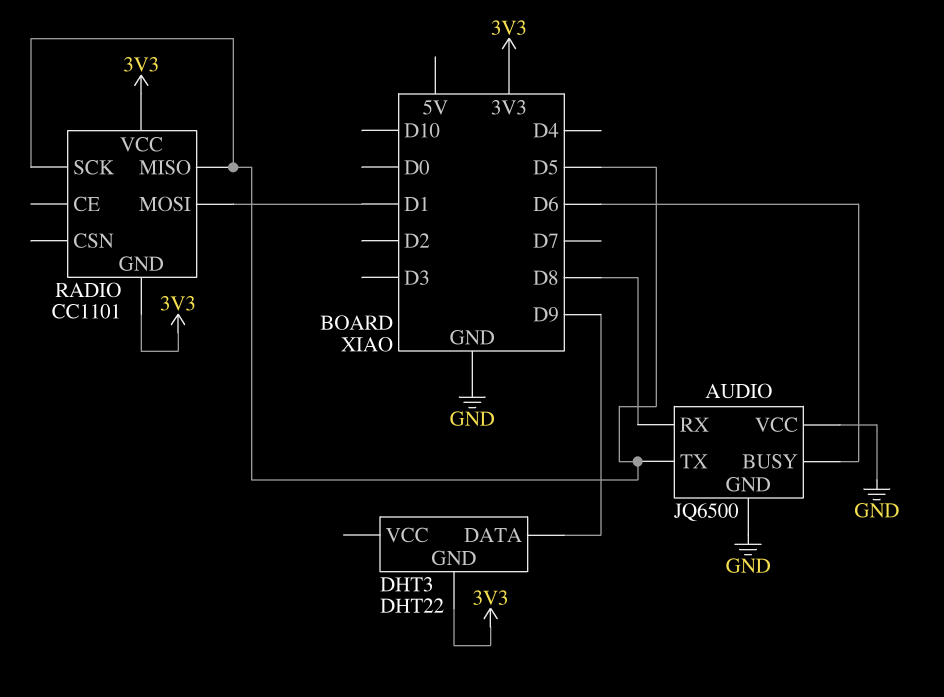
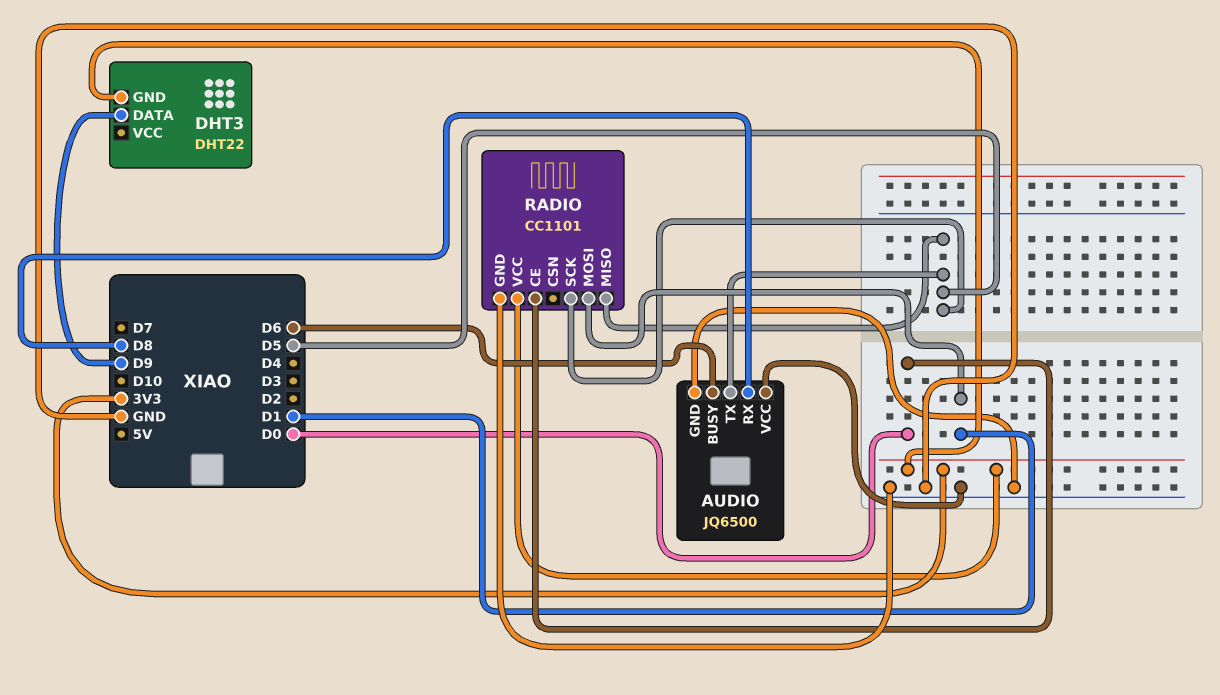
RADIO pin CE: none -> D0
RADIO pin GND: 3V3 -> GND

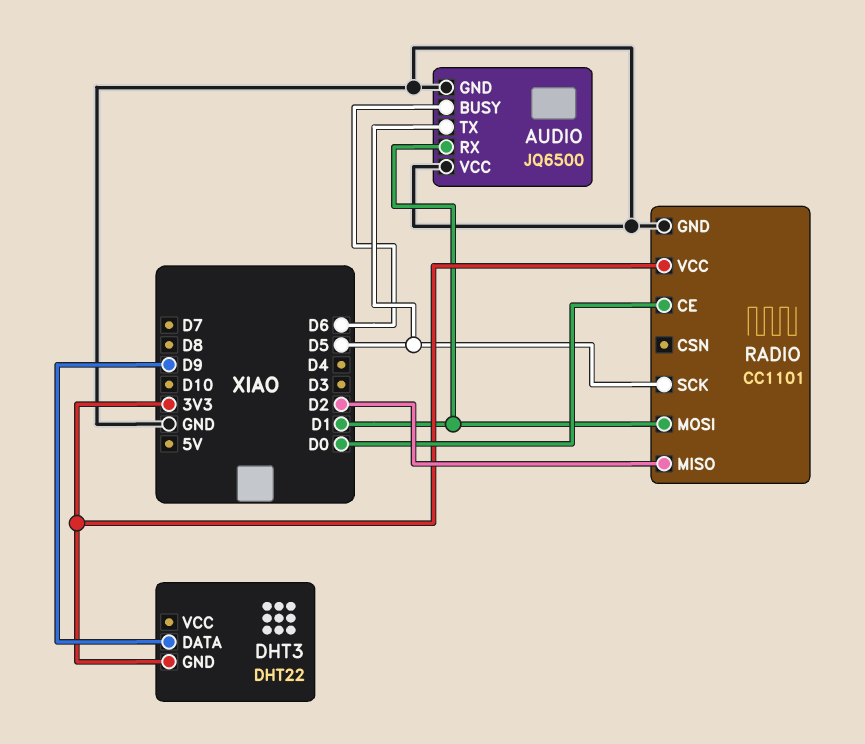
AUDIO pin RX: D8 -> D1
RADIO pin MISO: D5 -> D2

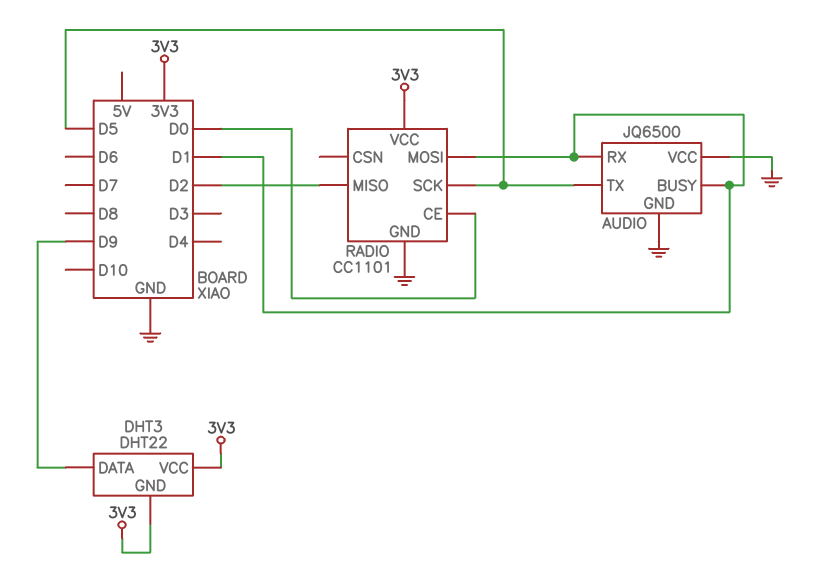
AUDIO pin BUSY: D6 -> D1
DHT3 pin VCC: none -> 3V3

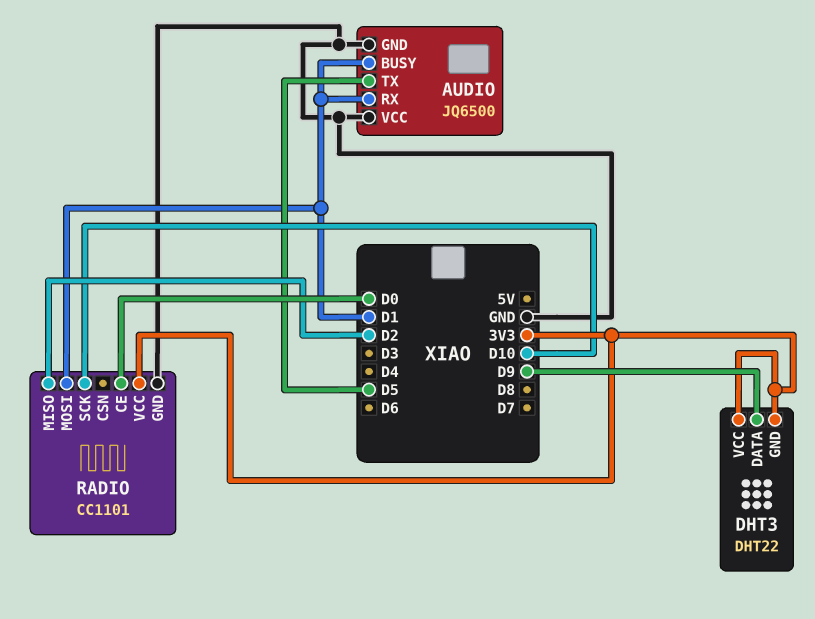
RADIO pin SCK: D5 -> D10

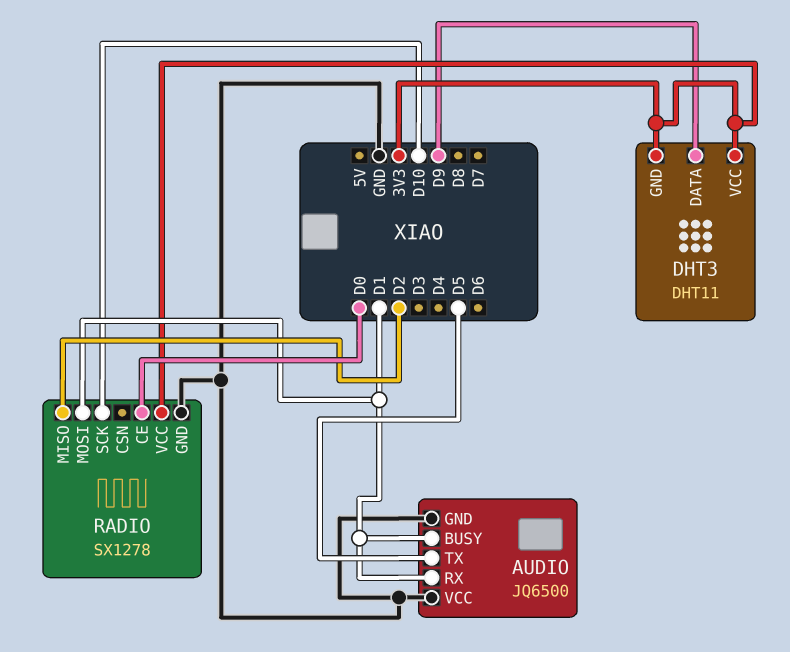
DHT3: DHT22 -> DHT11
RADIO: CC1101 -> SX1278

